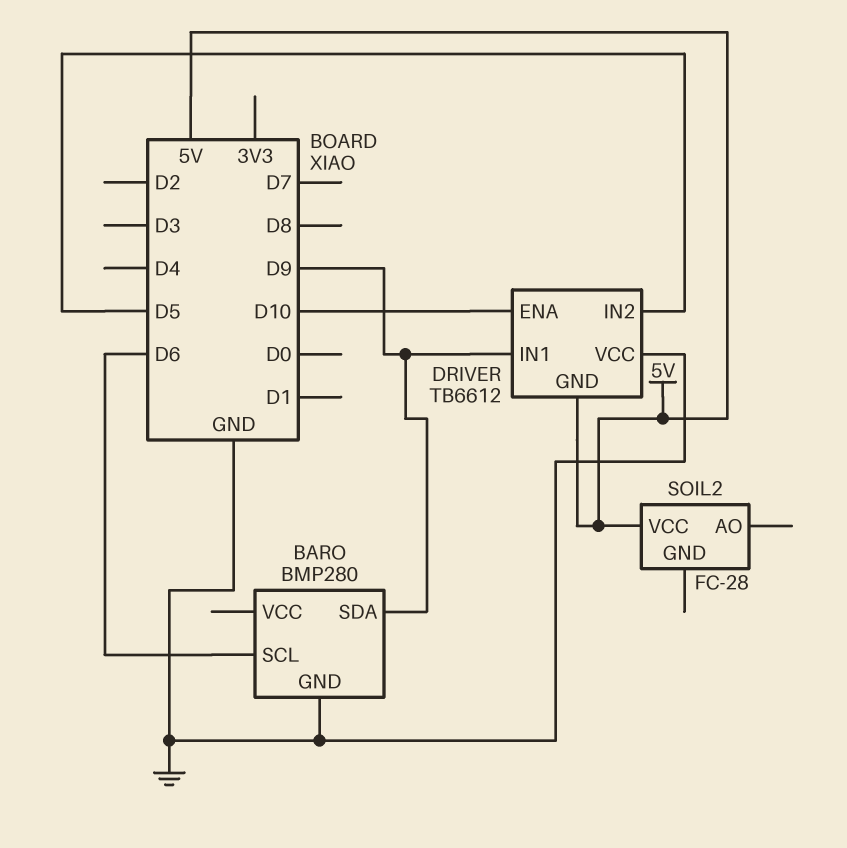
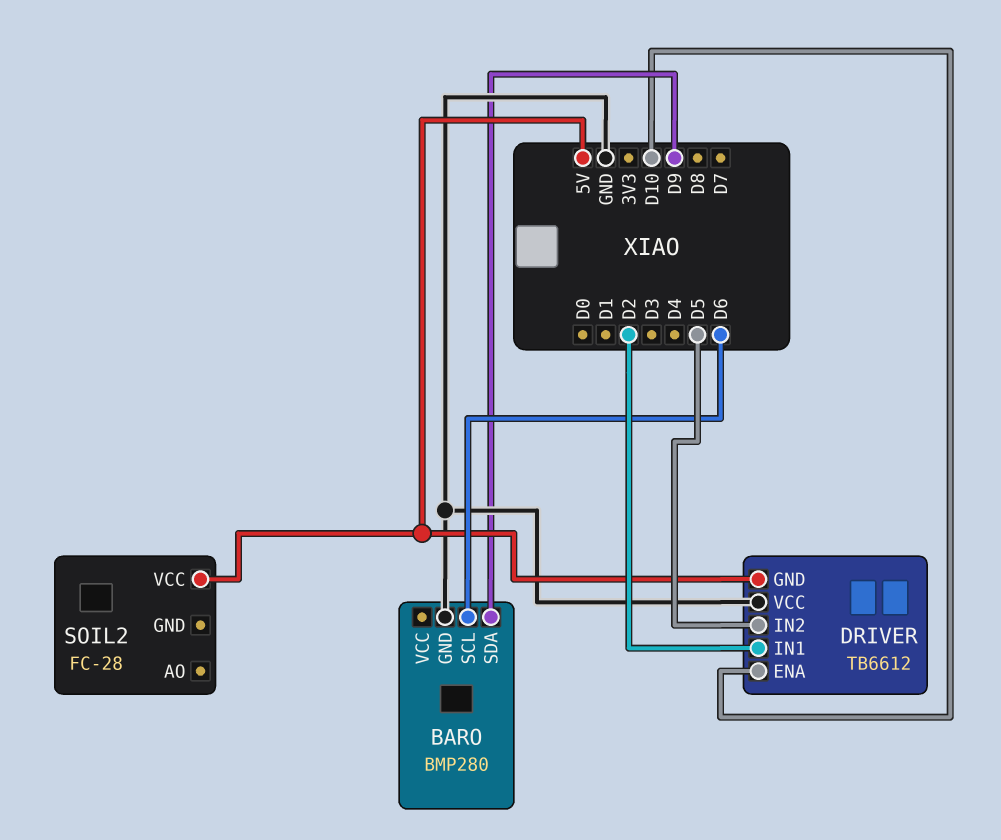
DRIVER pin IN1: D9 -> D2

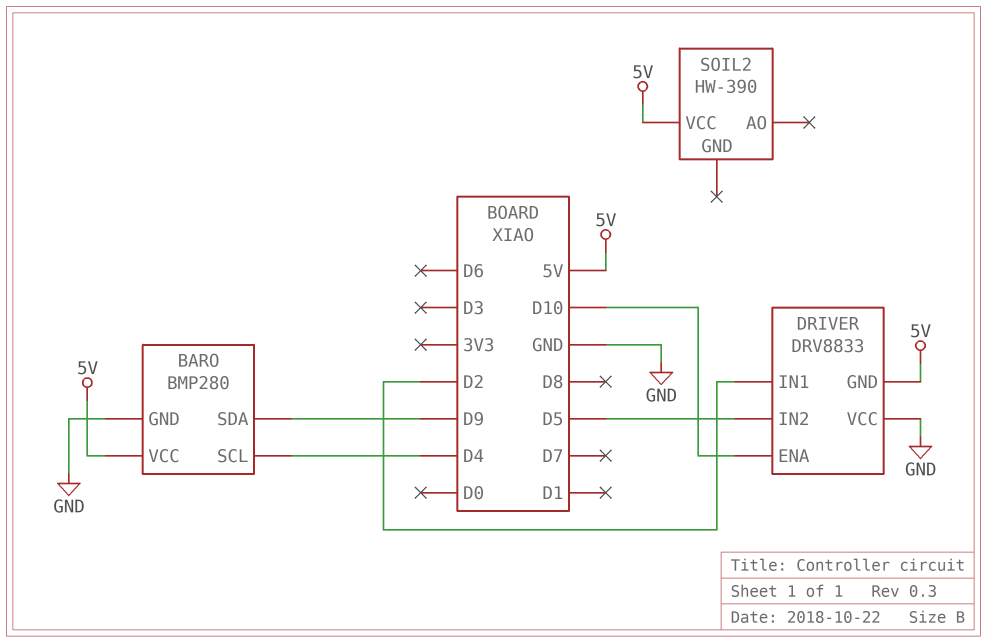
BARO pin SCL: D6 -> D4
BARO pin VCC: none -> 5V
DRIVER: TB6612 -> DRV8833
SOIL2: FC-28 -> HW-390

